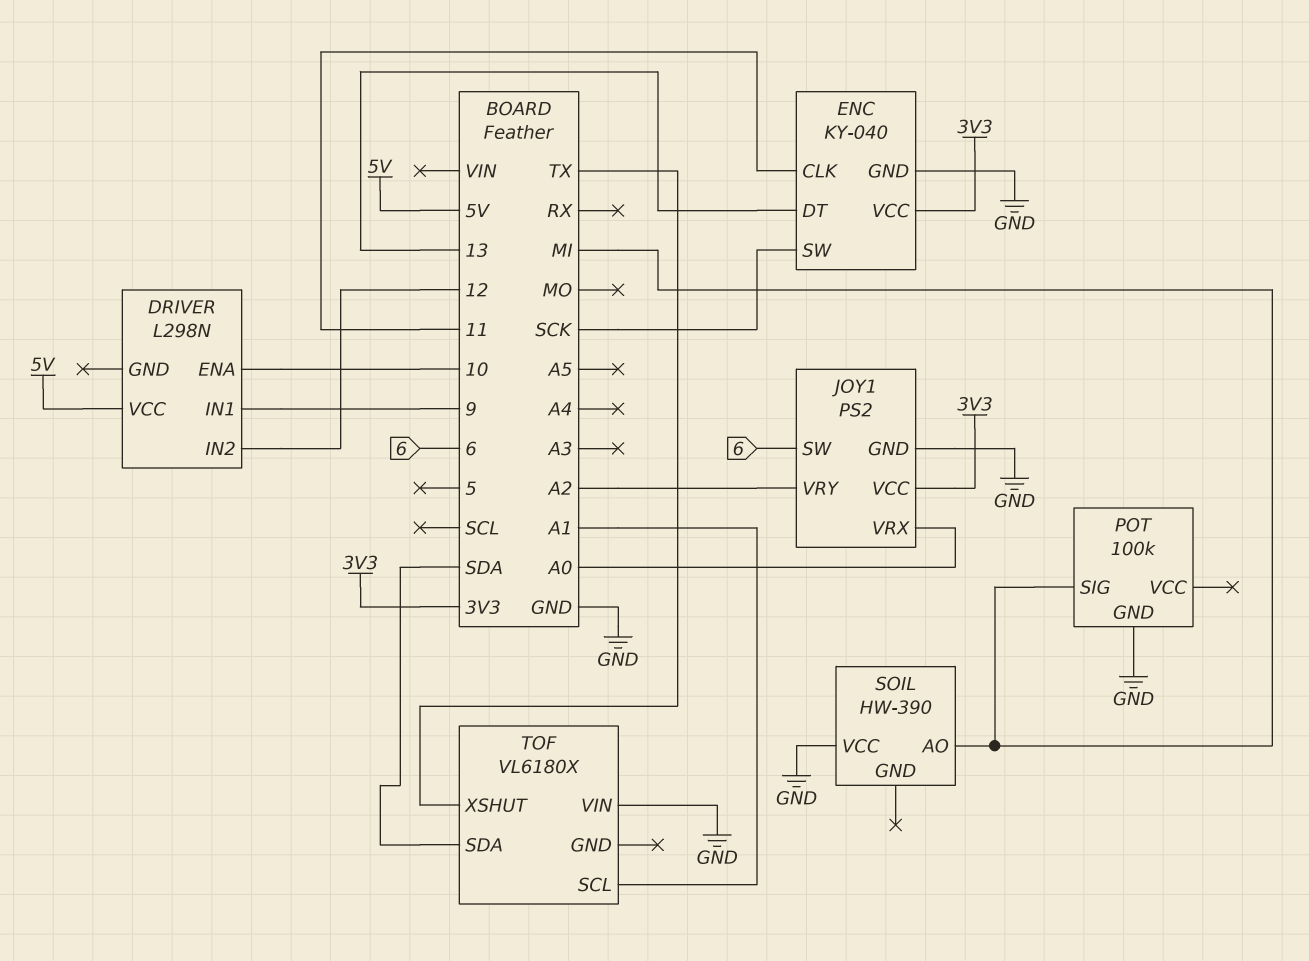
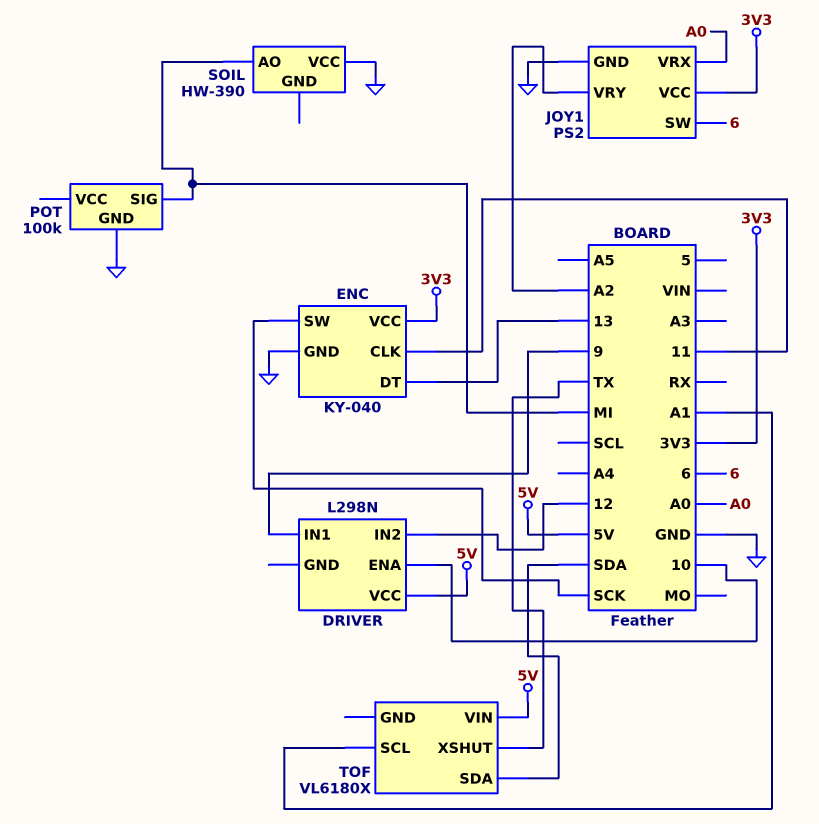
TOF pin VIN: GND -> 5V

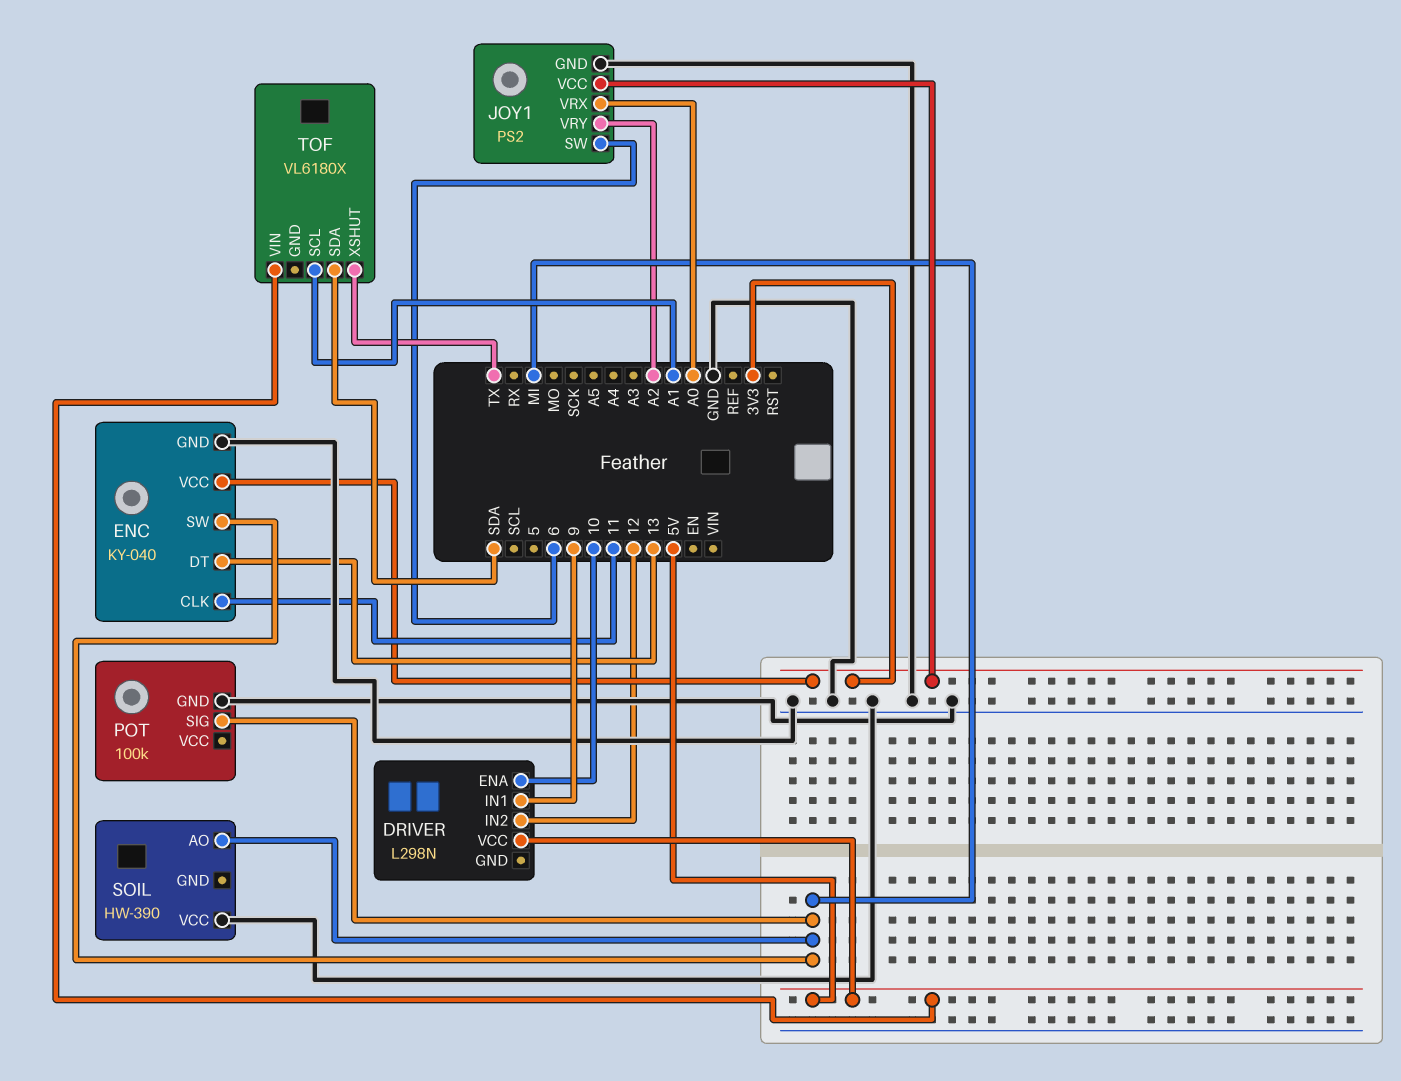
ENC pin SW: SCK -> MI

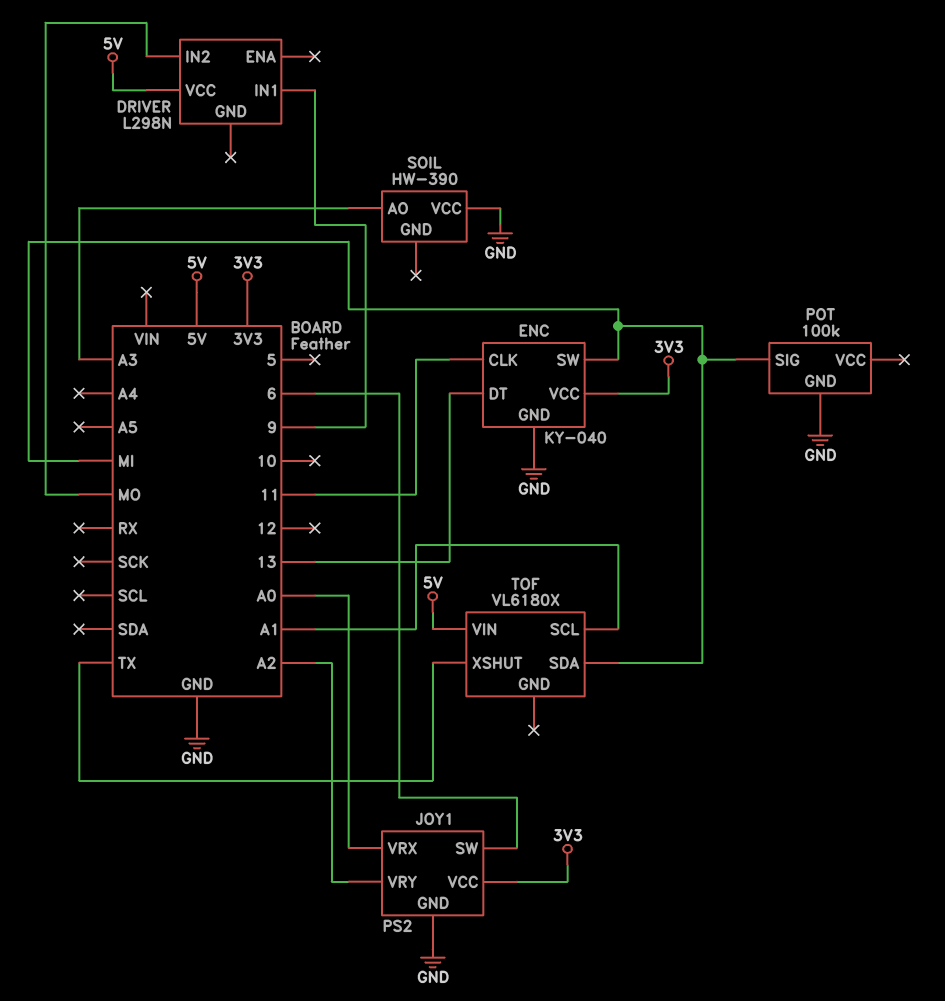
DRIVER pin ENA: 10 -> none
DRIVER pin IN2: 12 -> MO
SOIL pin AO: MI -> A3
TOF pin SDA: SDA -> MI

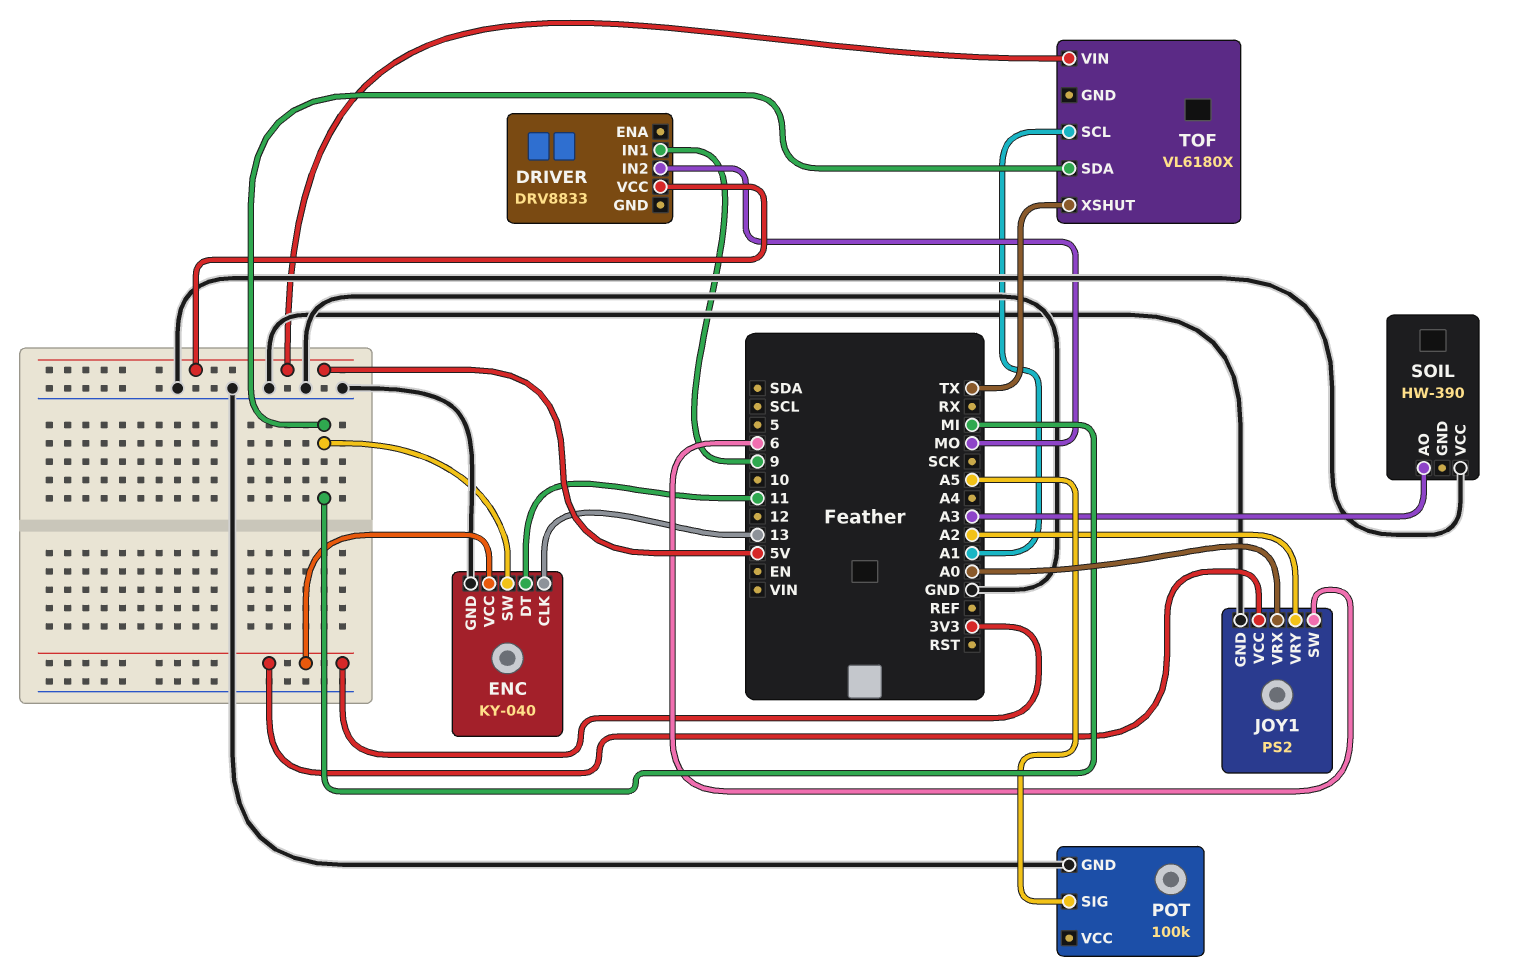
DRIVER: L298N -> DRV8833
ENC pin CLK: 11 -> 13
ENC pin DT: 13 -> 11
POT pin SIG: MI -> A5

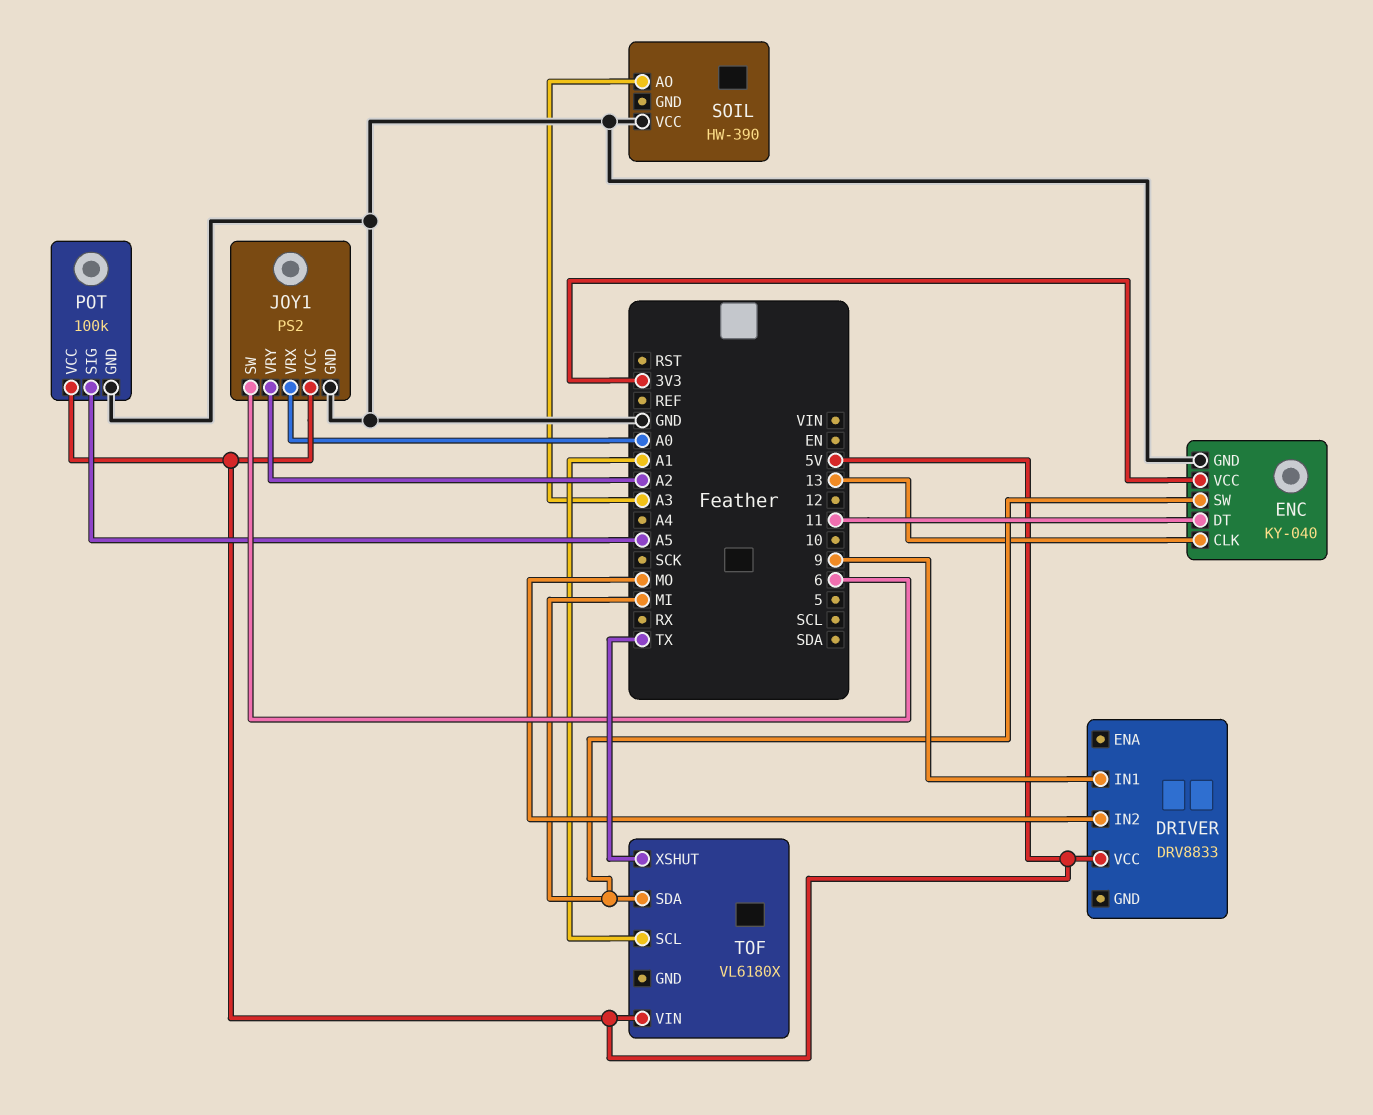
JOY1 pin VCC: 3V3 -> 5V
POT pin VCC: none -> 5V

